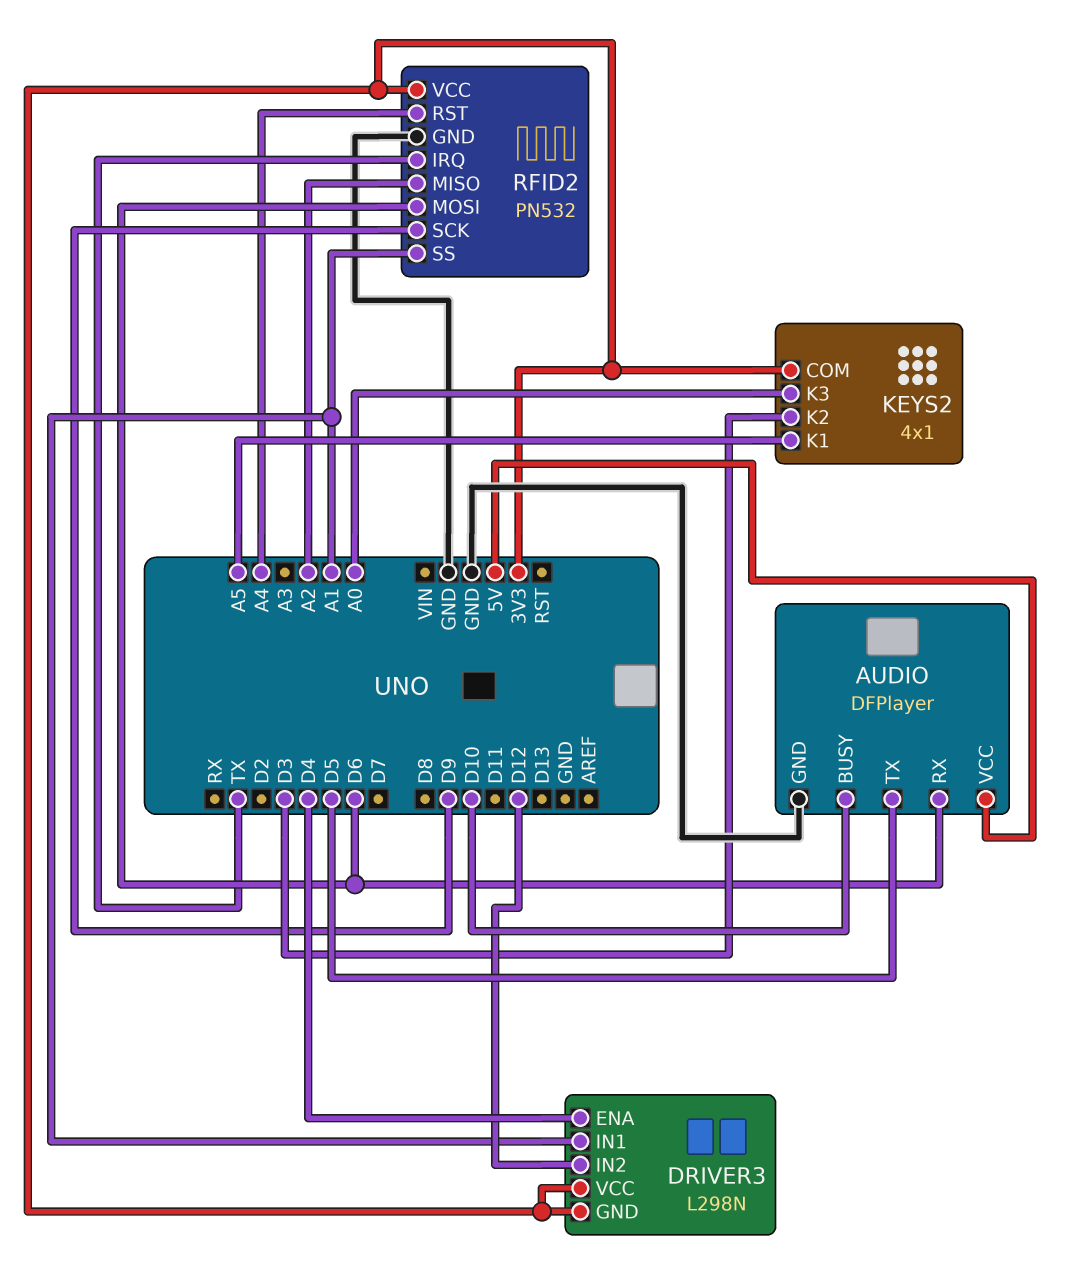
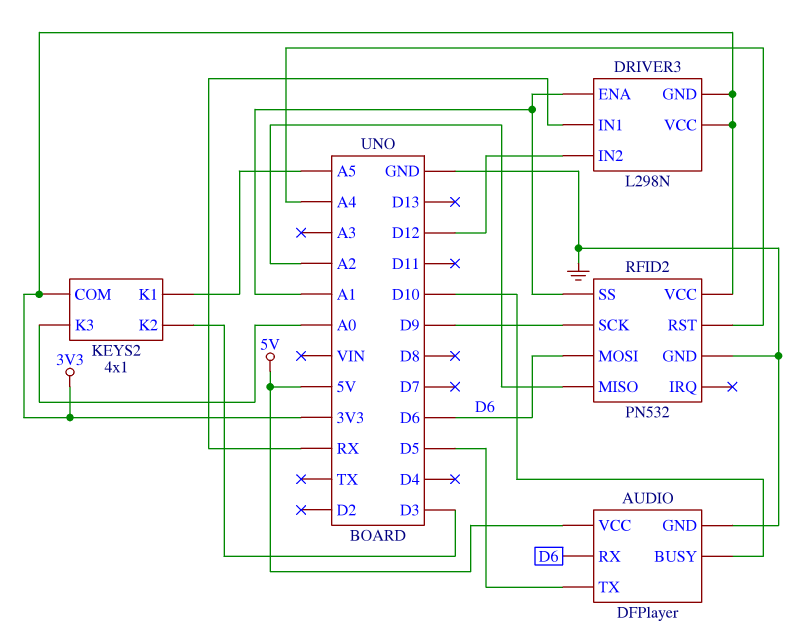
DRIVER3 pin ENA: D4 -> A1
DRIVER3 pin IN1: A1 -> RX
RFID2 pin IRQ: TX -> none

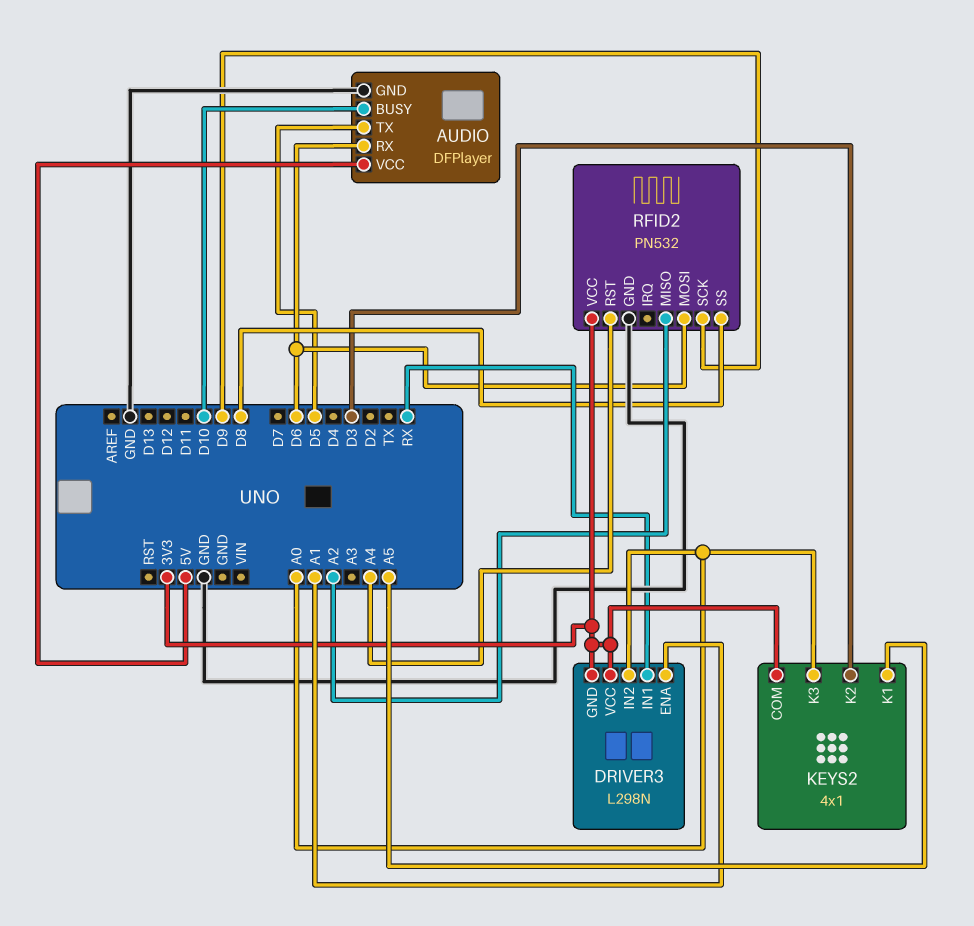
DRIVER3 pin IN2: D12 -> A0
RFID2 pin SS: A1 -> D8

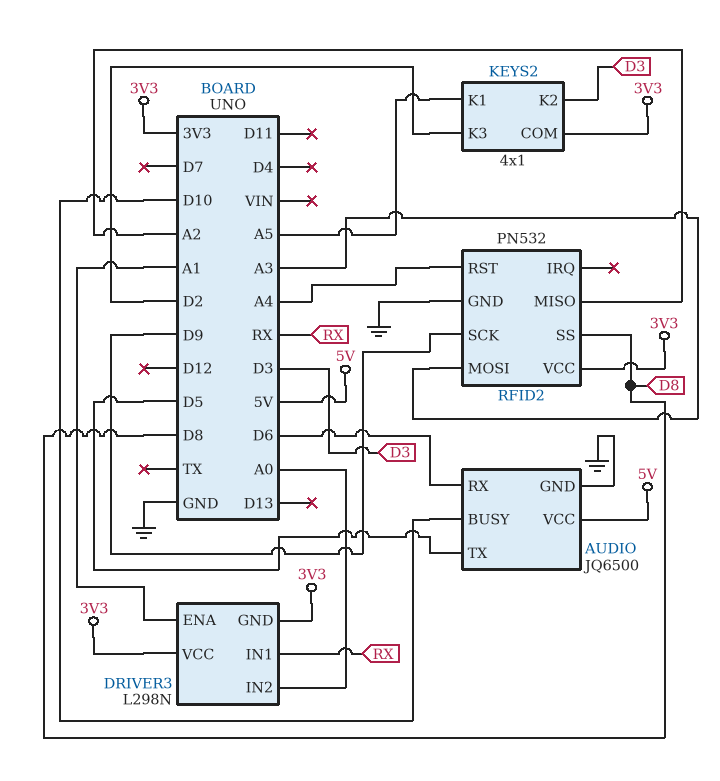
AUDIO: DFPlayer -> JQ6500
KEYS2 pin K3: A0 -> D2
RFID2 pin MOSI: D6 -> A3

